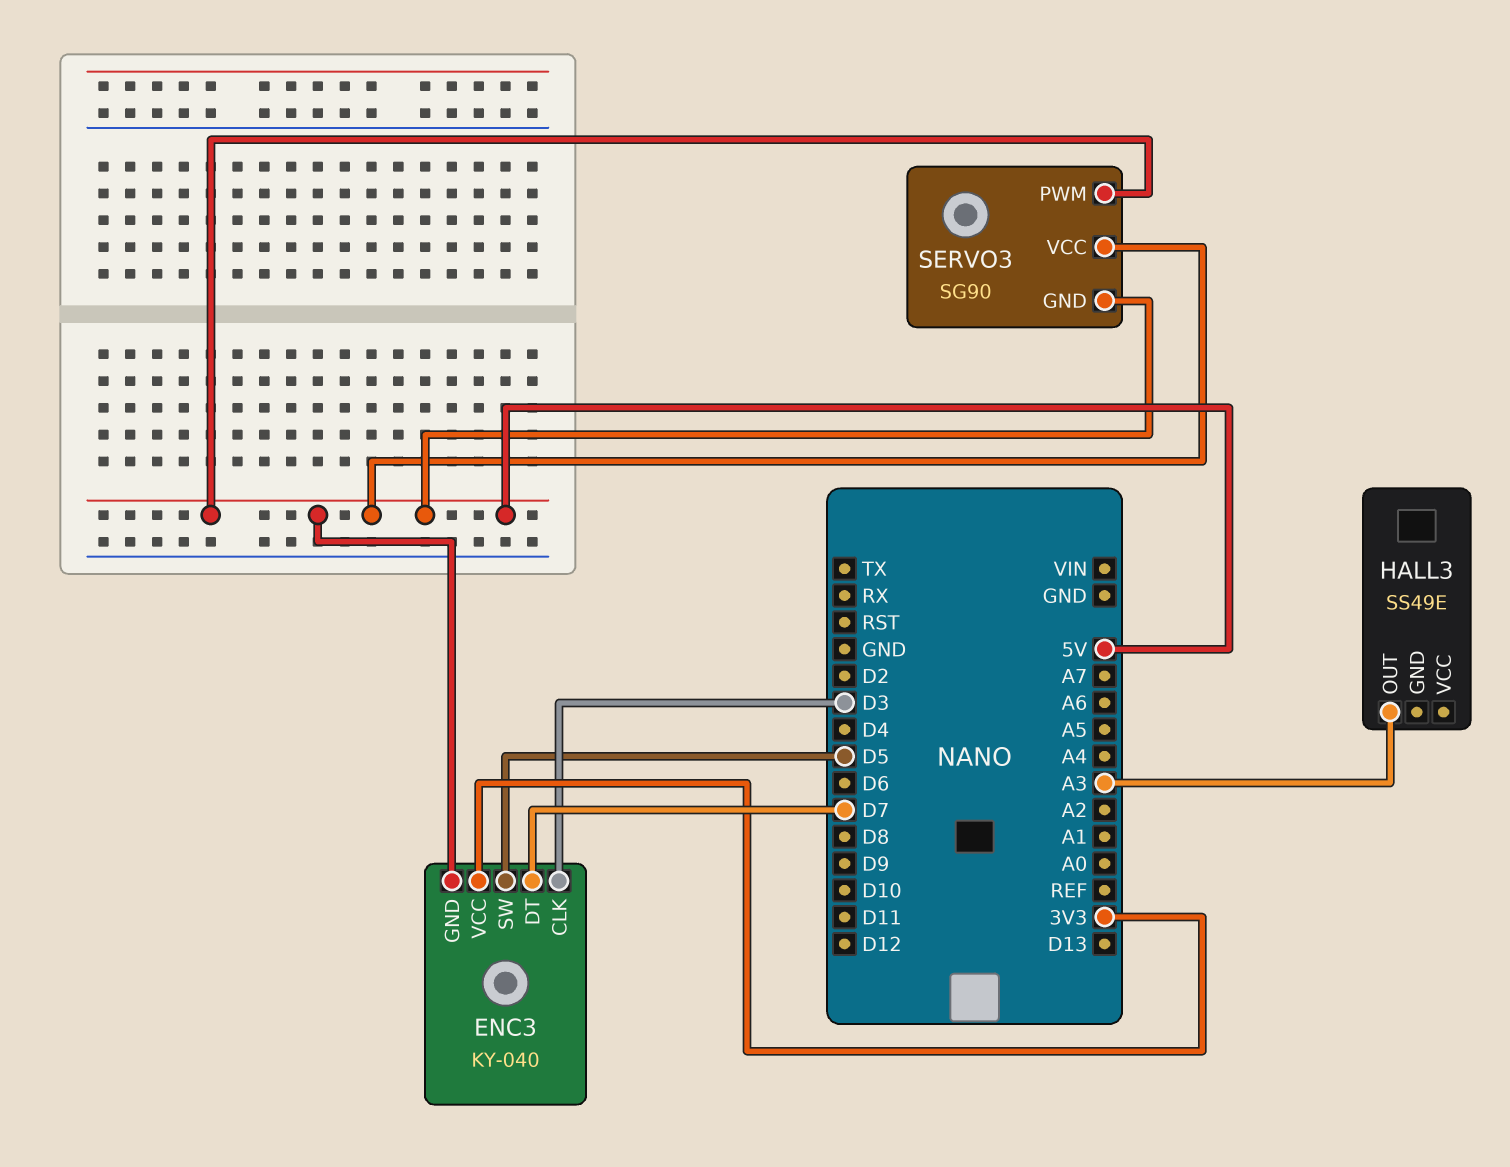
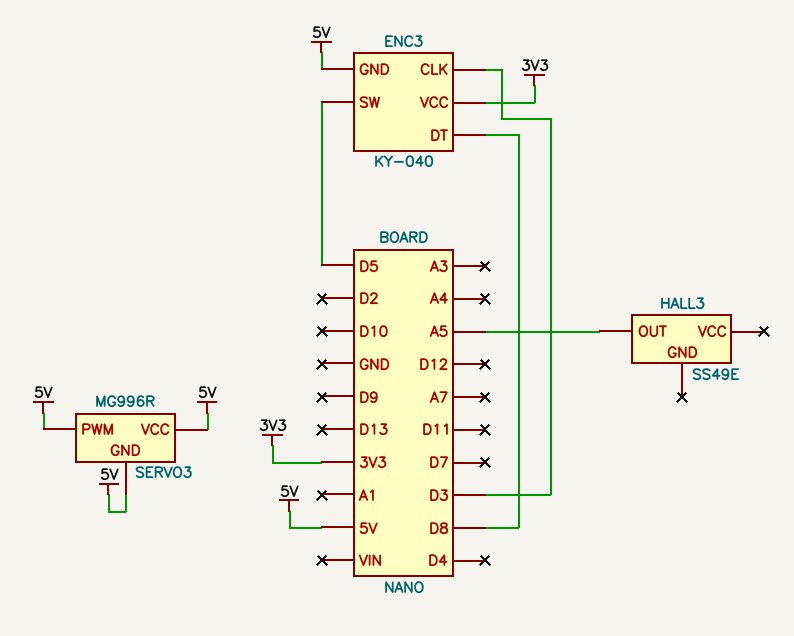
ENC3 pin DT: D7 -> D8
HALL3 pin OUT: A3 -> A5
SERVO3: SG90 -> MG996R

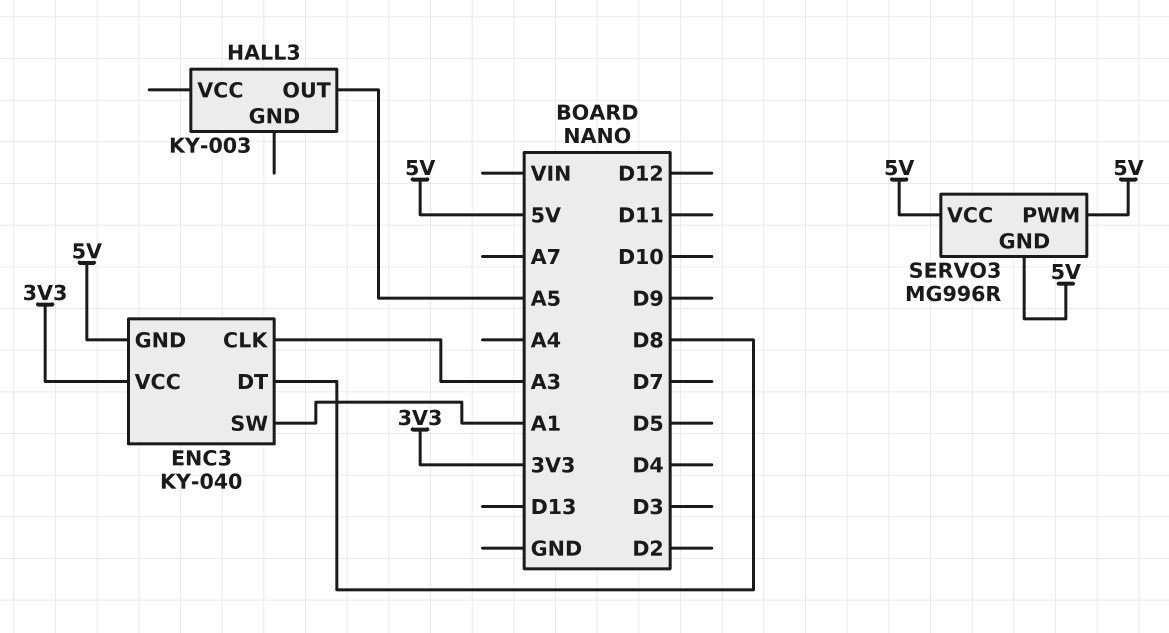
ENC3 pin CLK: D3 -> A3
ENC3 pin SW: D5 -> A1
HALL3: SS49E -> KY-003

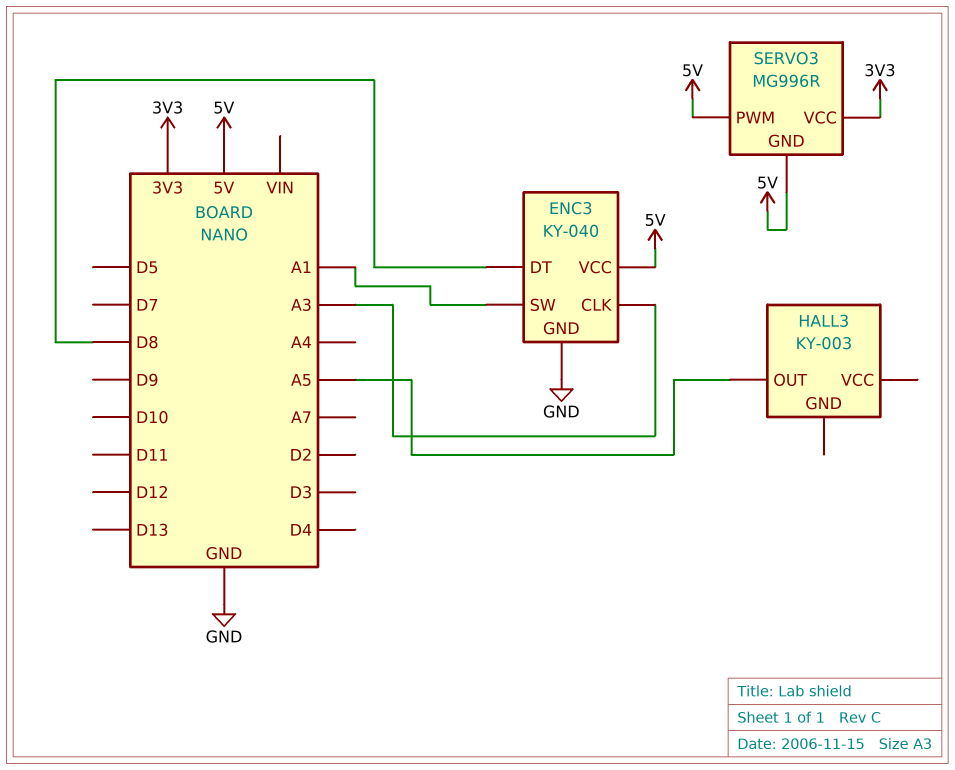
ENC3 pin GND: 5V -> GND
ENC3 pin VCC: 3V3 -> 5V
SERVO3 pin VCC: 5V -> 3V3

